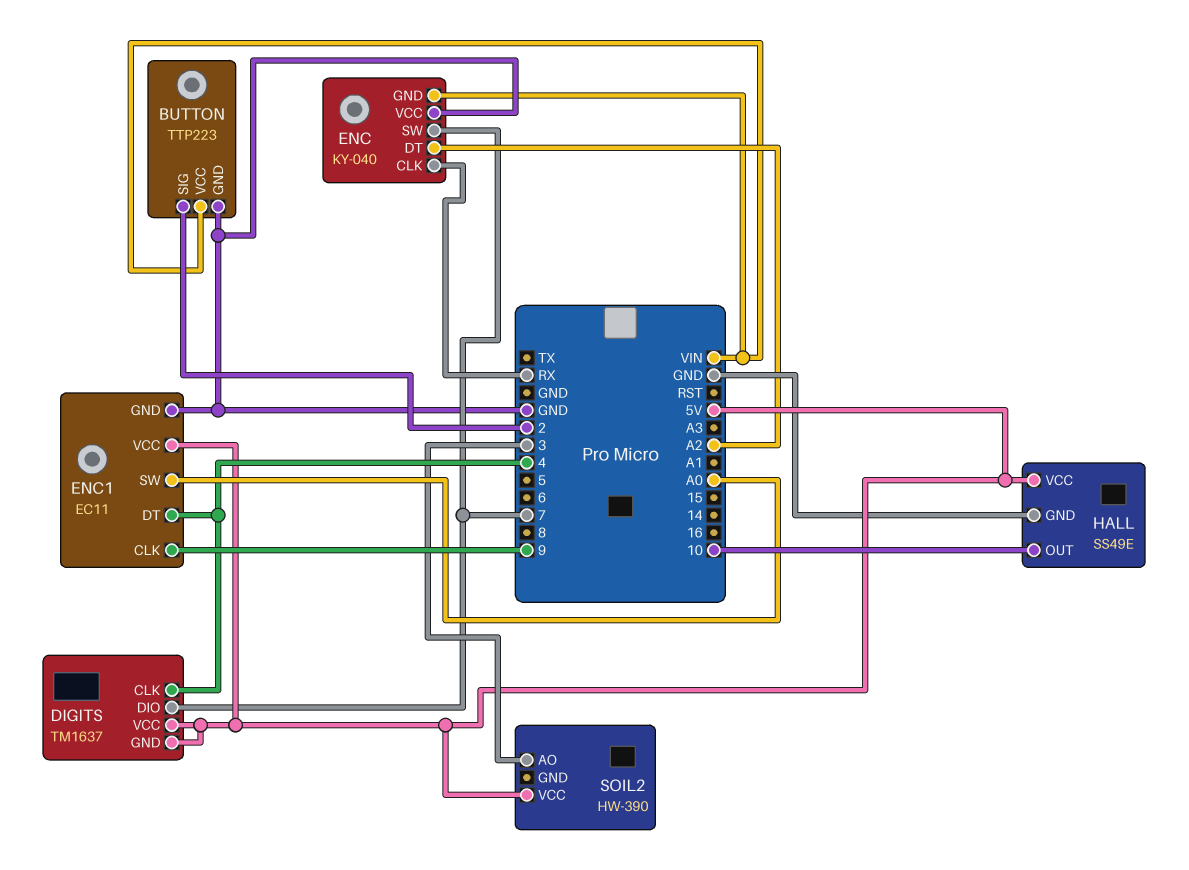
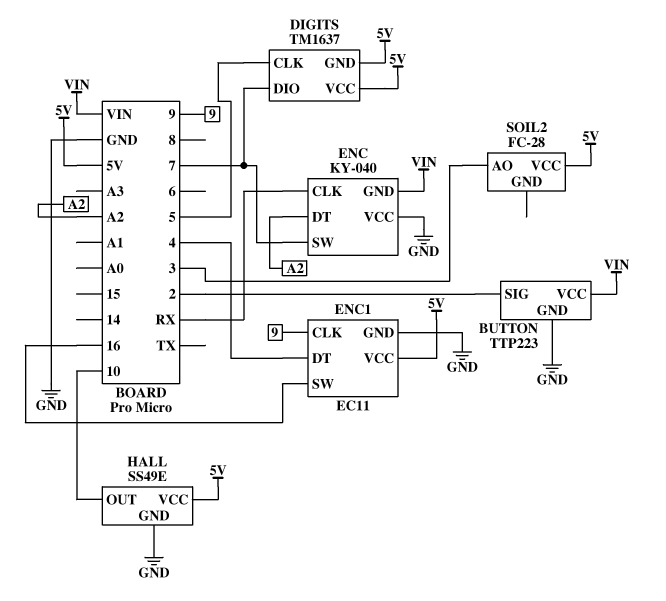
DIGITS pin CLK: 4 -> 5
ENC1 pin SW: A0 -> 16
SOIL2: HW-390 -> FC-28

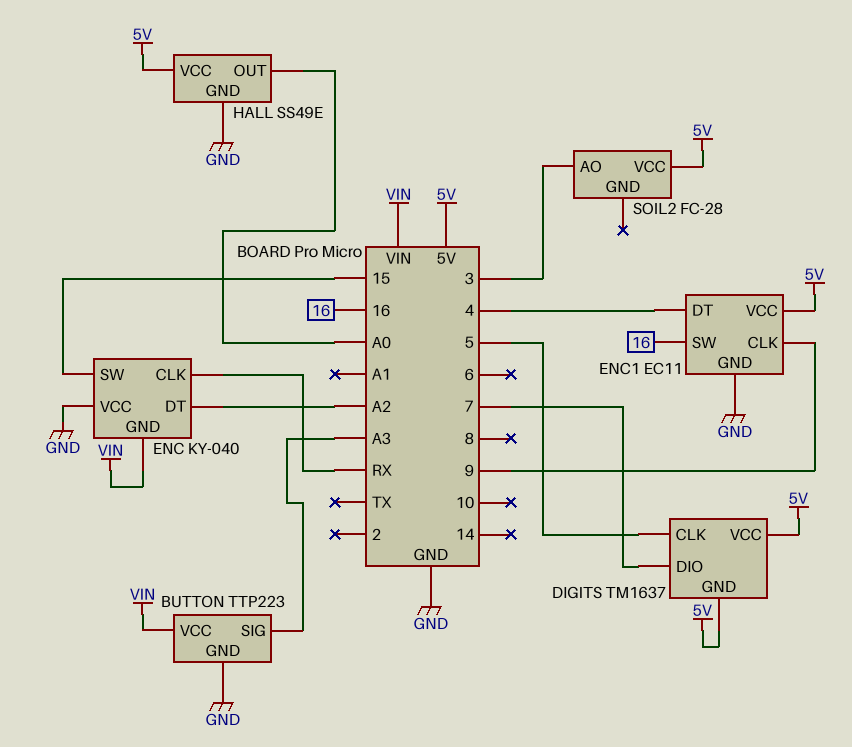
BUTTON pin SIG: 2 -> A3
ENC pin SW: 7 -> 15
HALL pin OUT: 10 -> A0

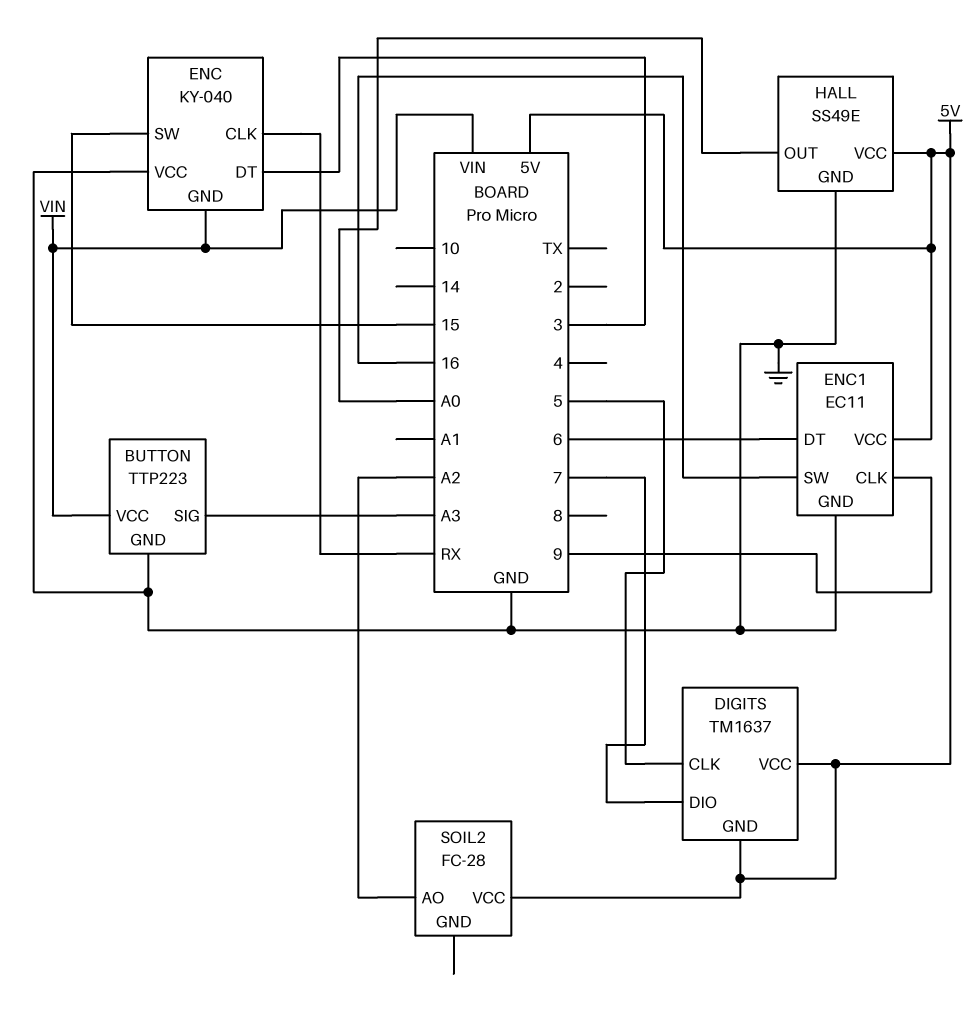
ENC pin DT: A2 -> 3
ENC1 pin DT: 4 -> 6
SOIL2 pin AO: 3 -> A2

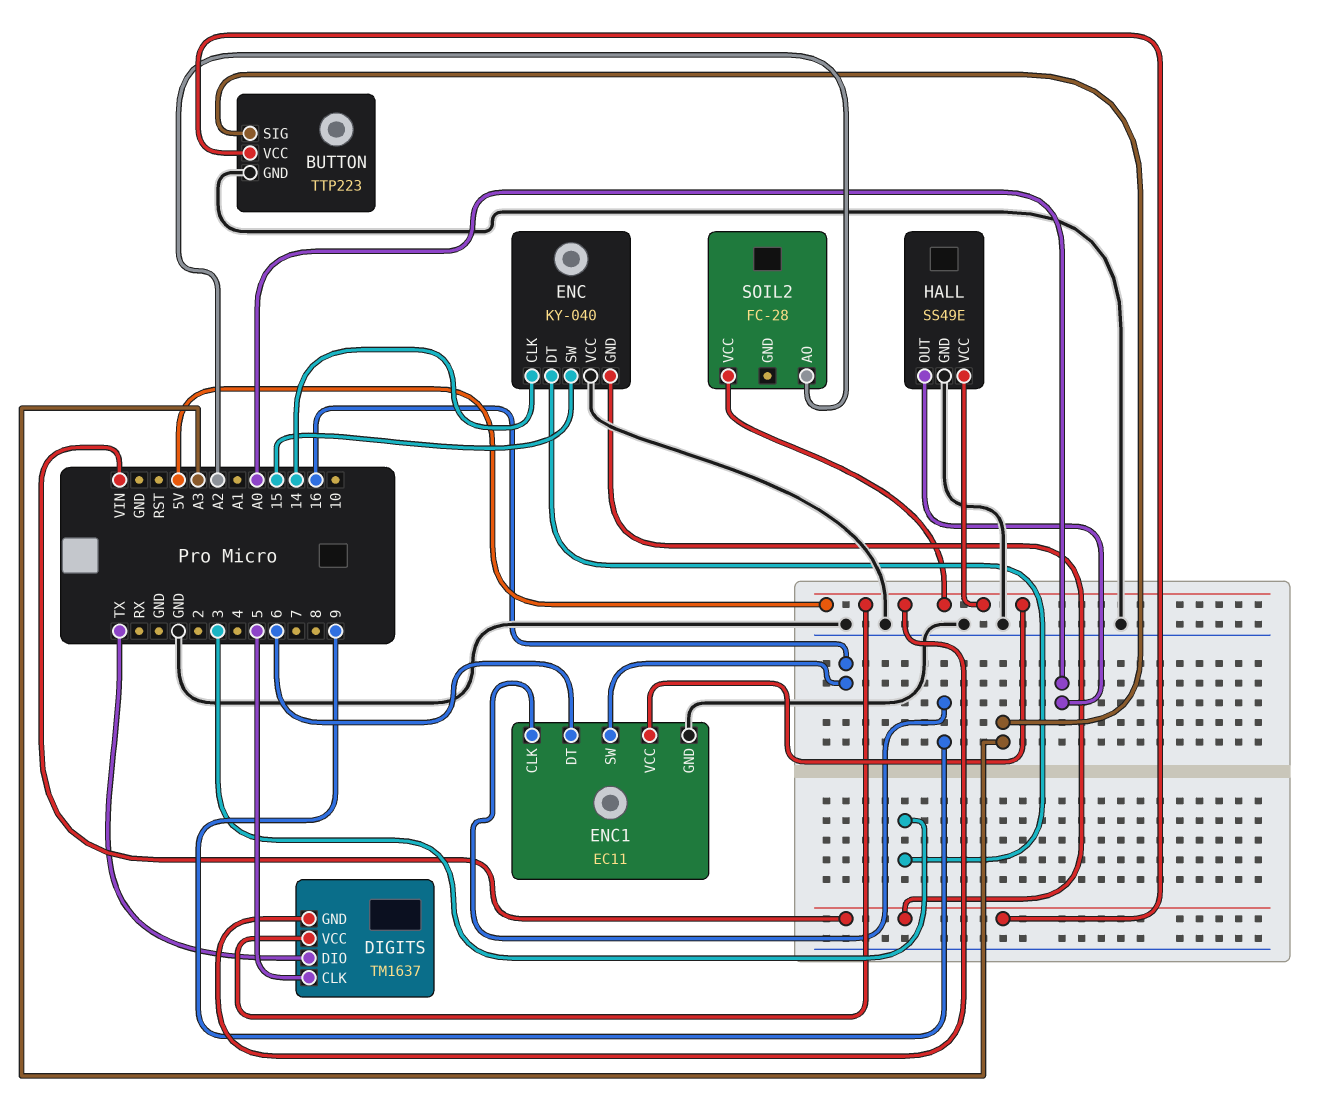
DIGITS pin DIO: 7 -> TX
ENC pin CLK: RX -> 14

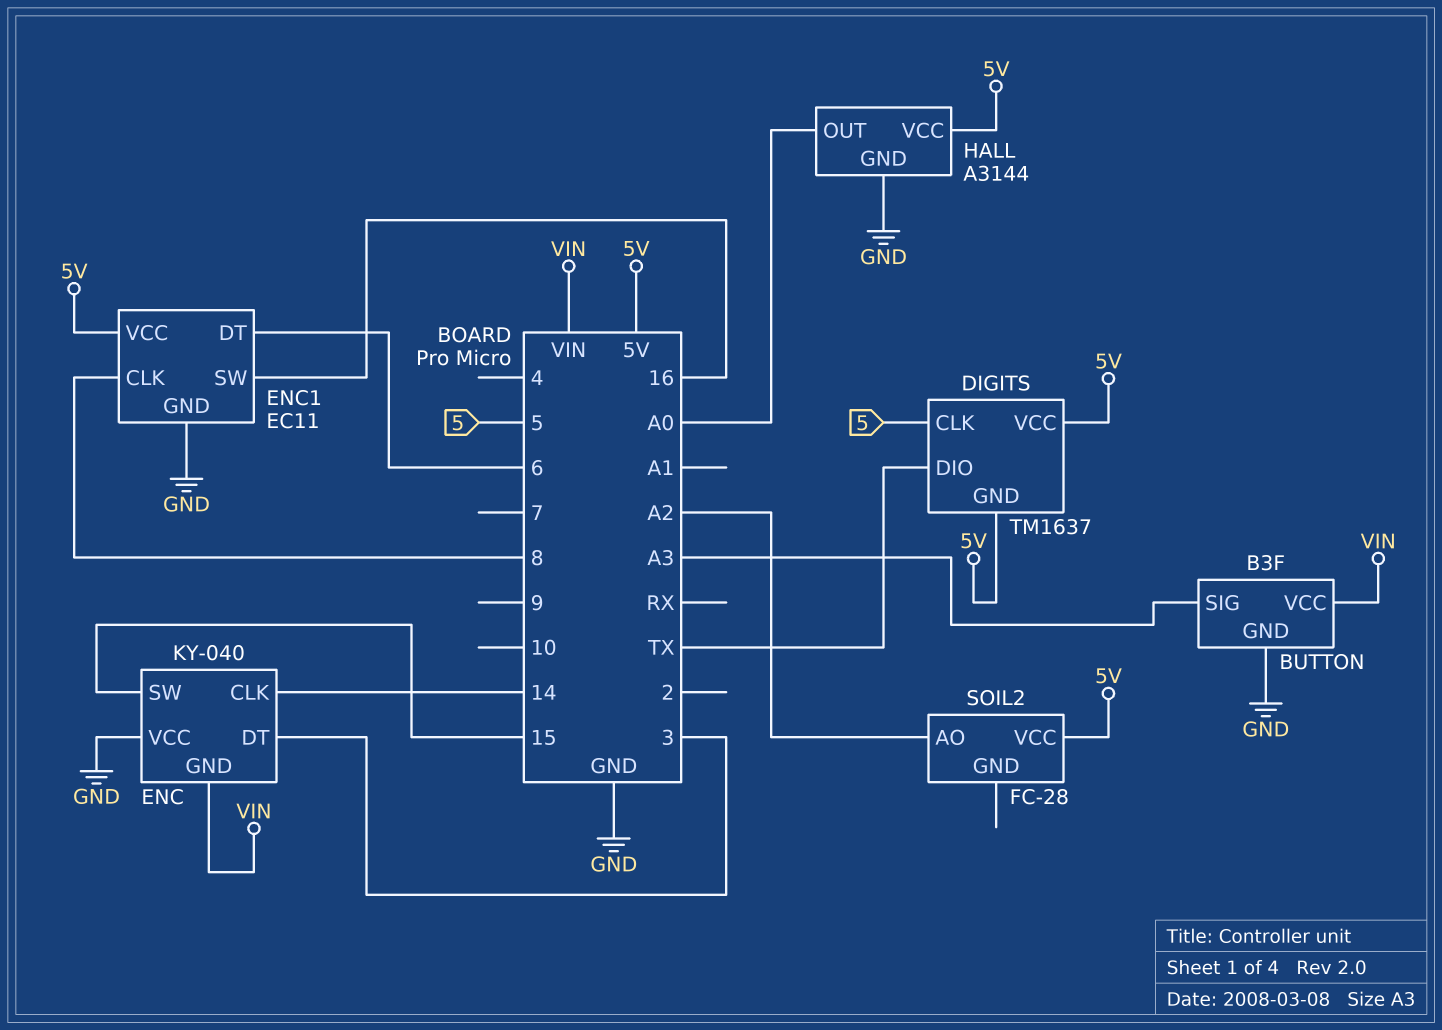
BUTTON: TTP223 -> B3F
ENC1 pin CLK: 9 -> 8
HALL: SS49E -> A3144

